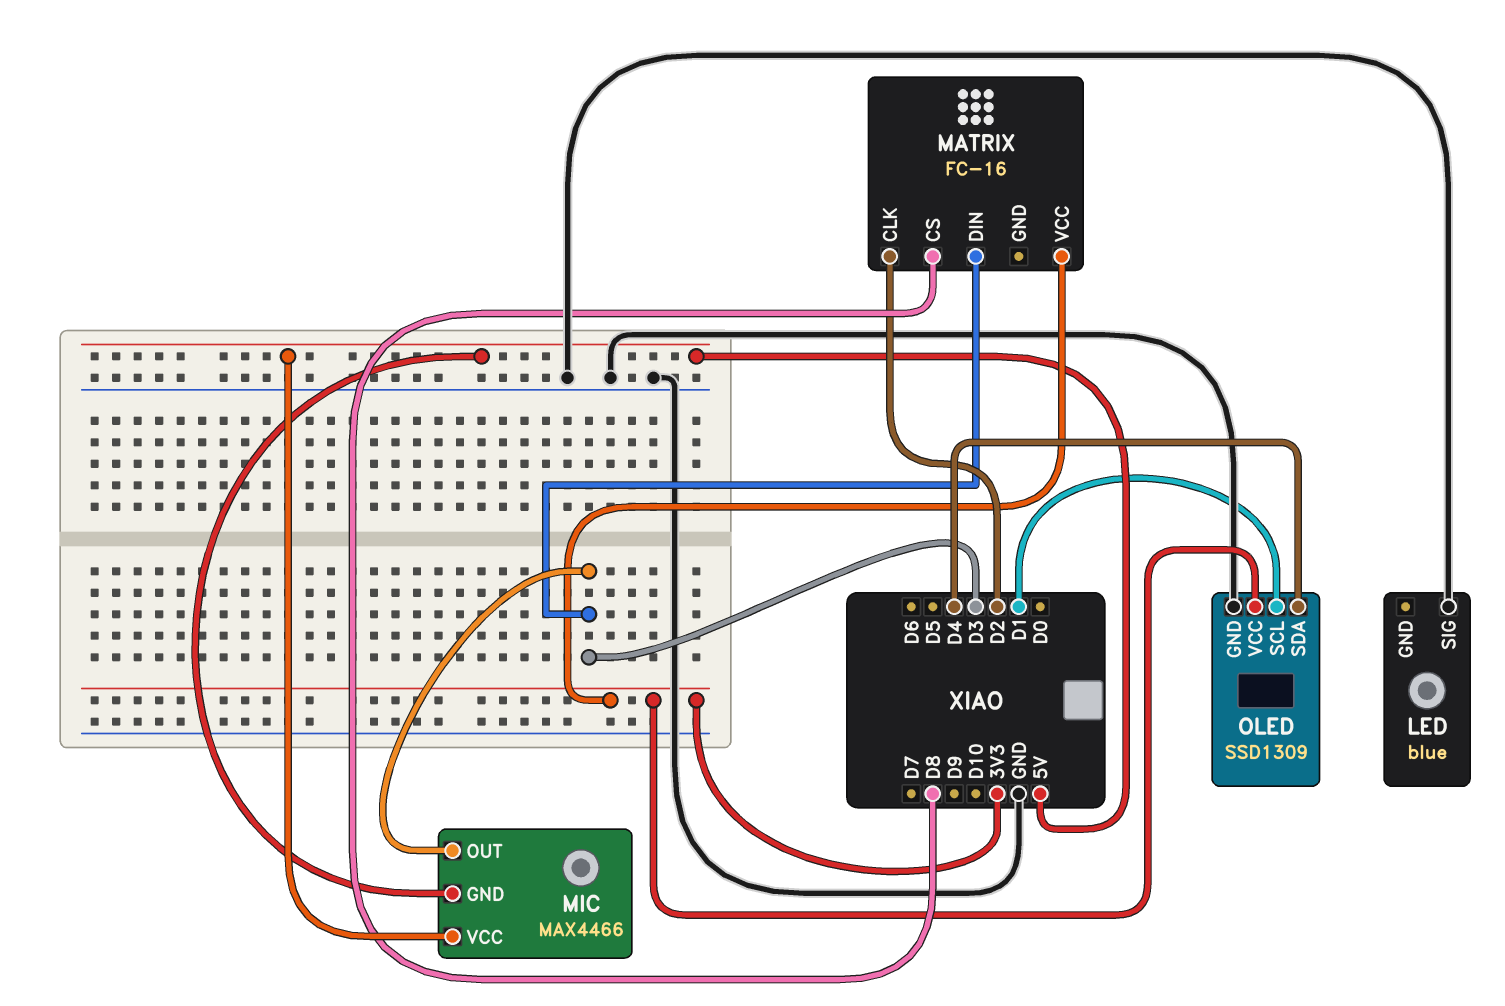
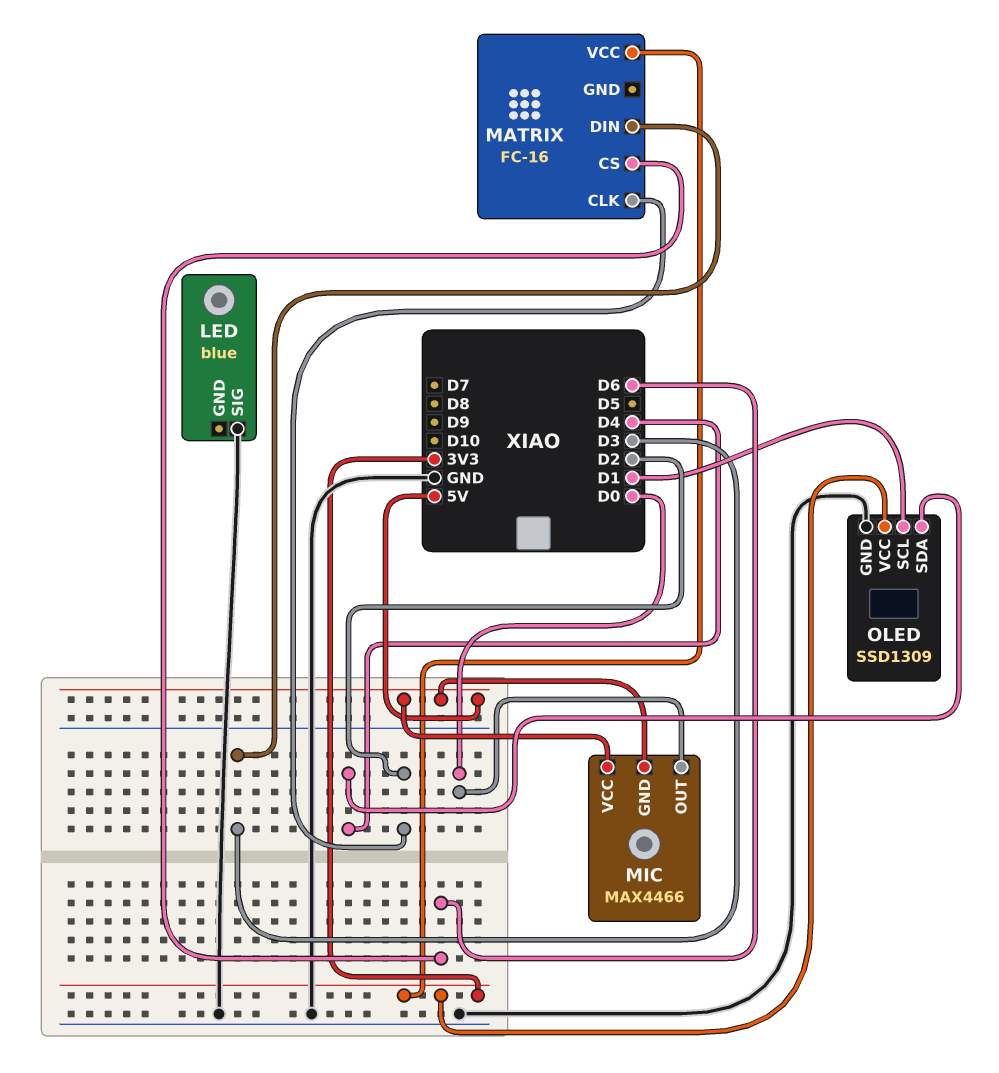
MATRIX pin CS: D8 -> D6
MIC pin OUT: D3 -> D0

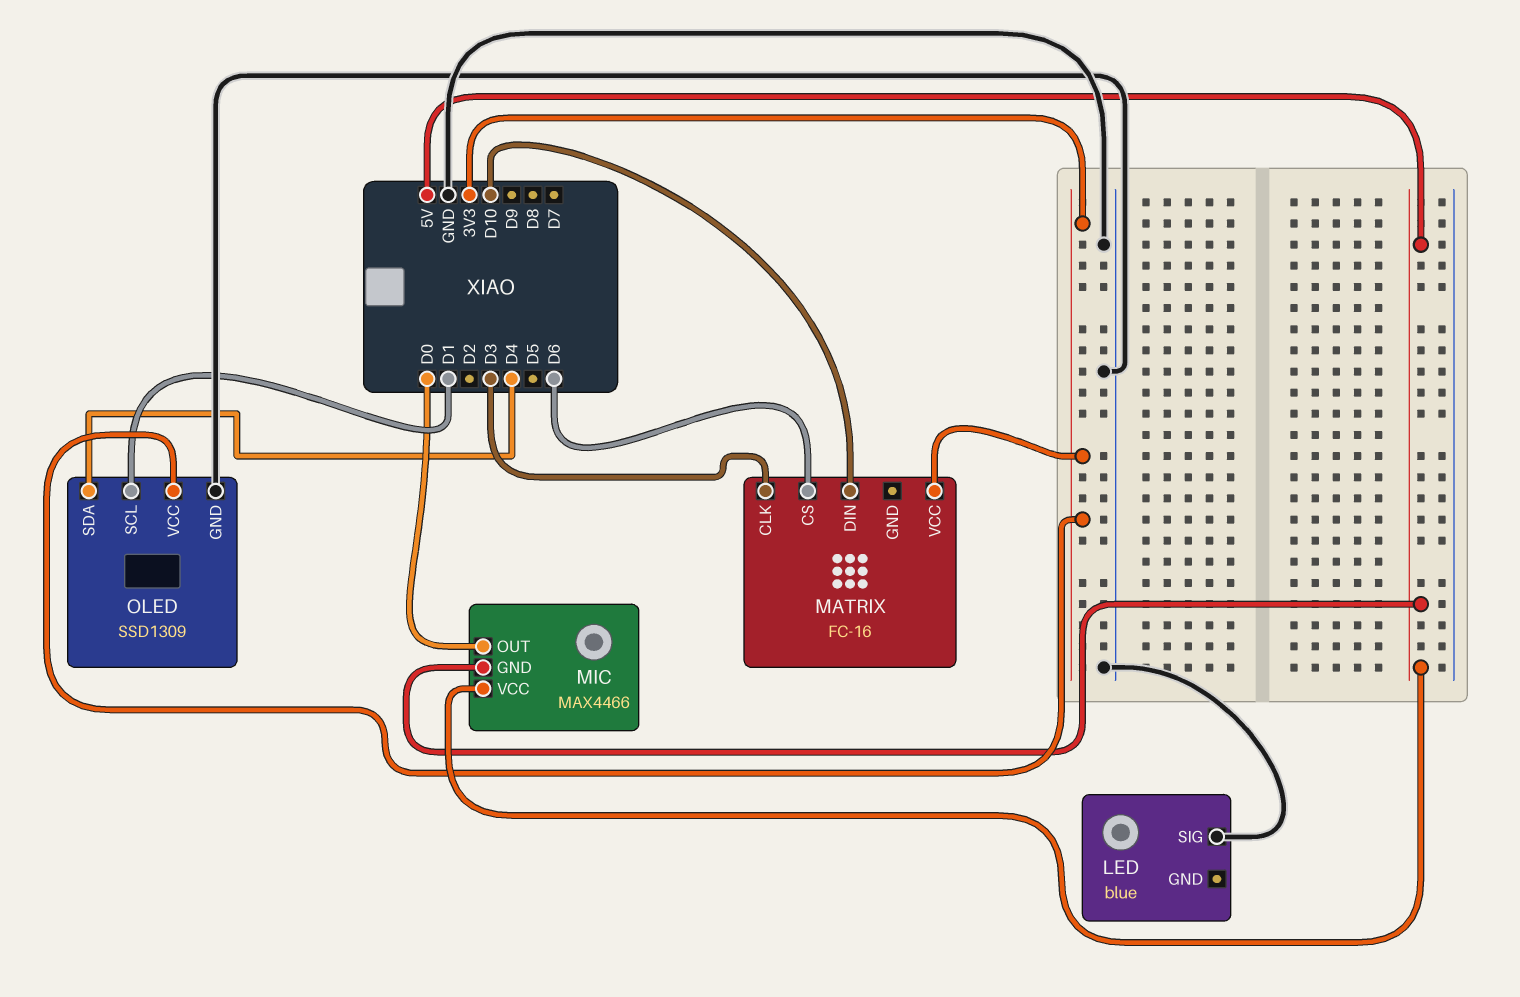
MATRIX pin CLK: D2 -> D3
MATRIX pin DIN: D3 -> D10

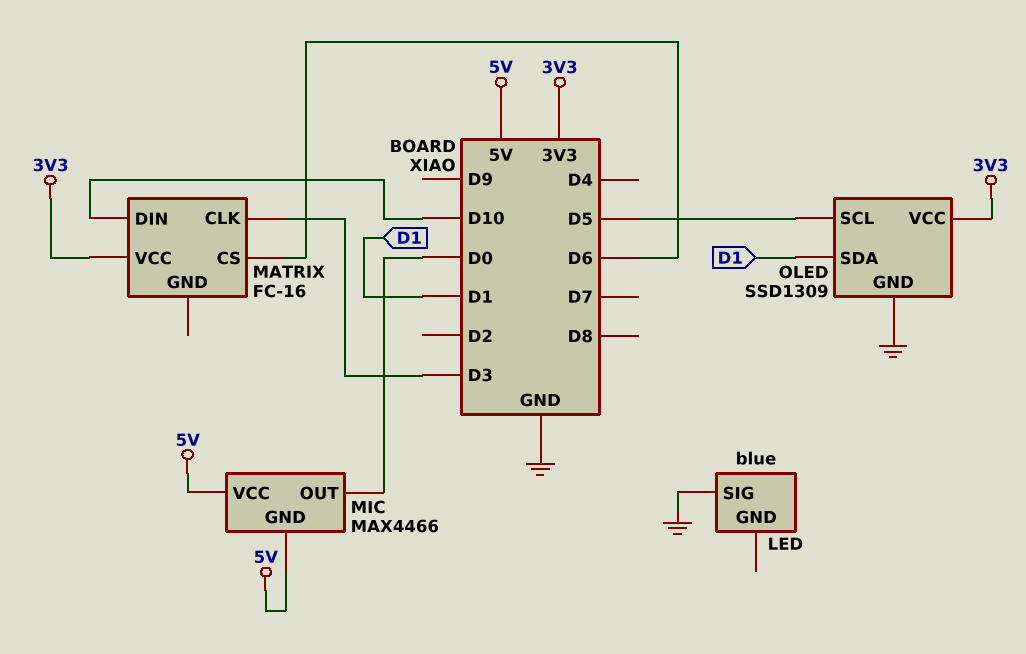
OLED pin SCL: D1 -> D5
OLED pin SDA: D4 -> D1

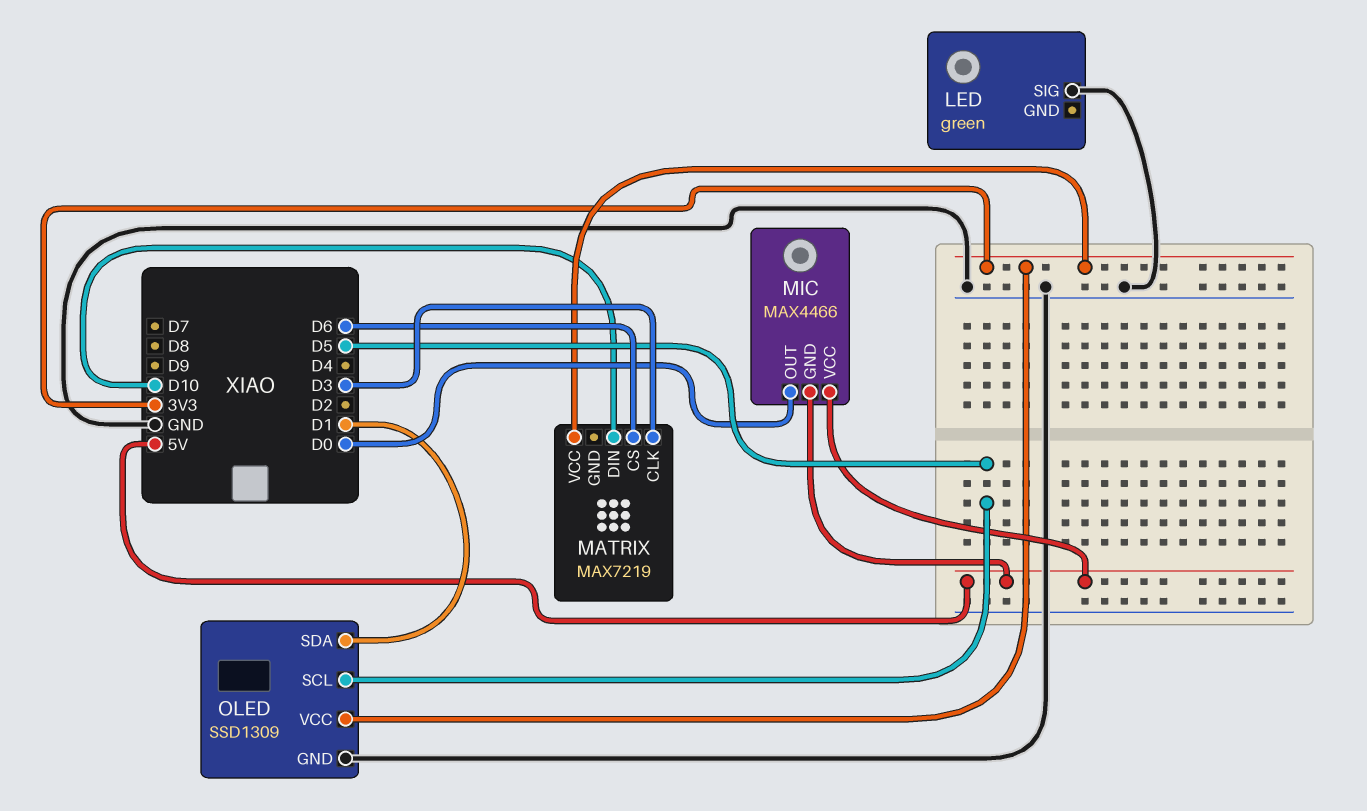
LED: blue -> green
MATRIX: FC-16 -> MAX7219

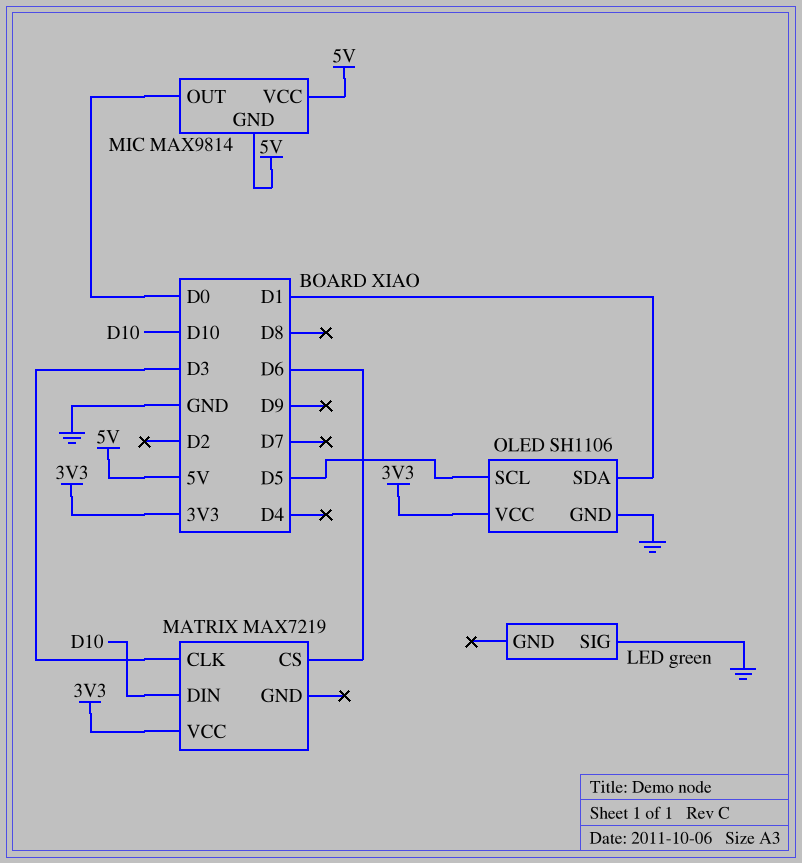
MIC: MAX4466 -> MAX9814
OLED: SSD1309 -> SH1106

